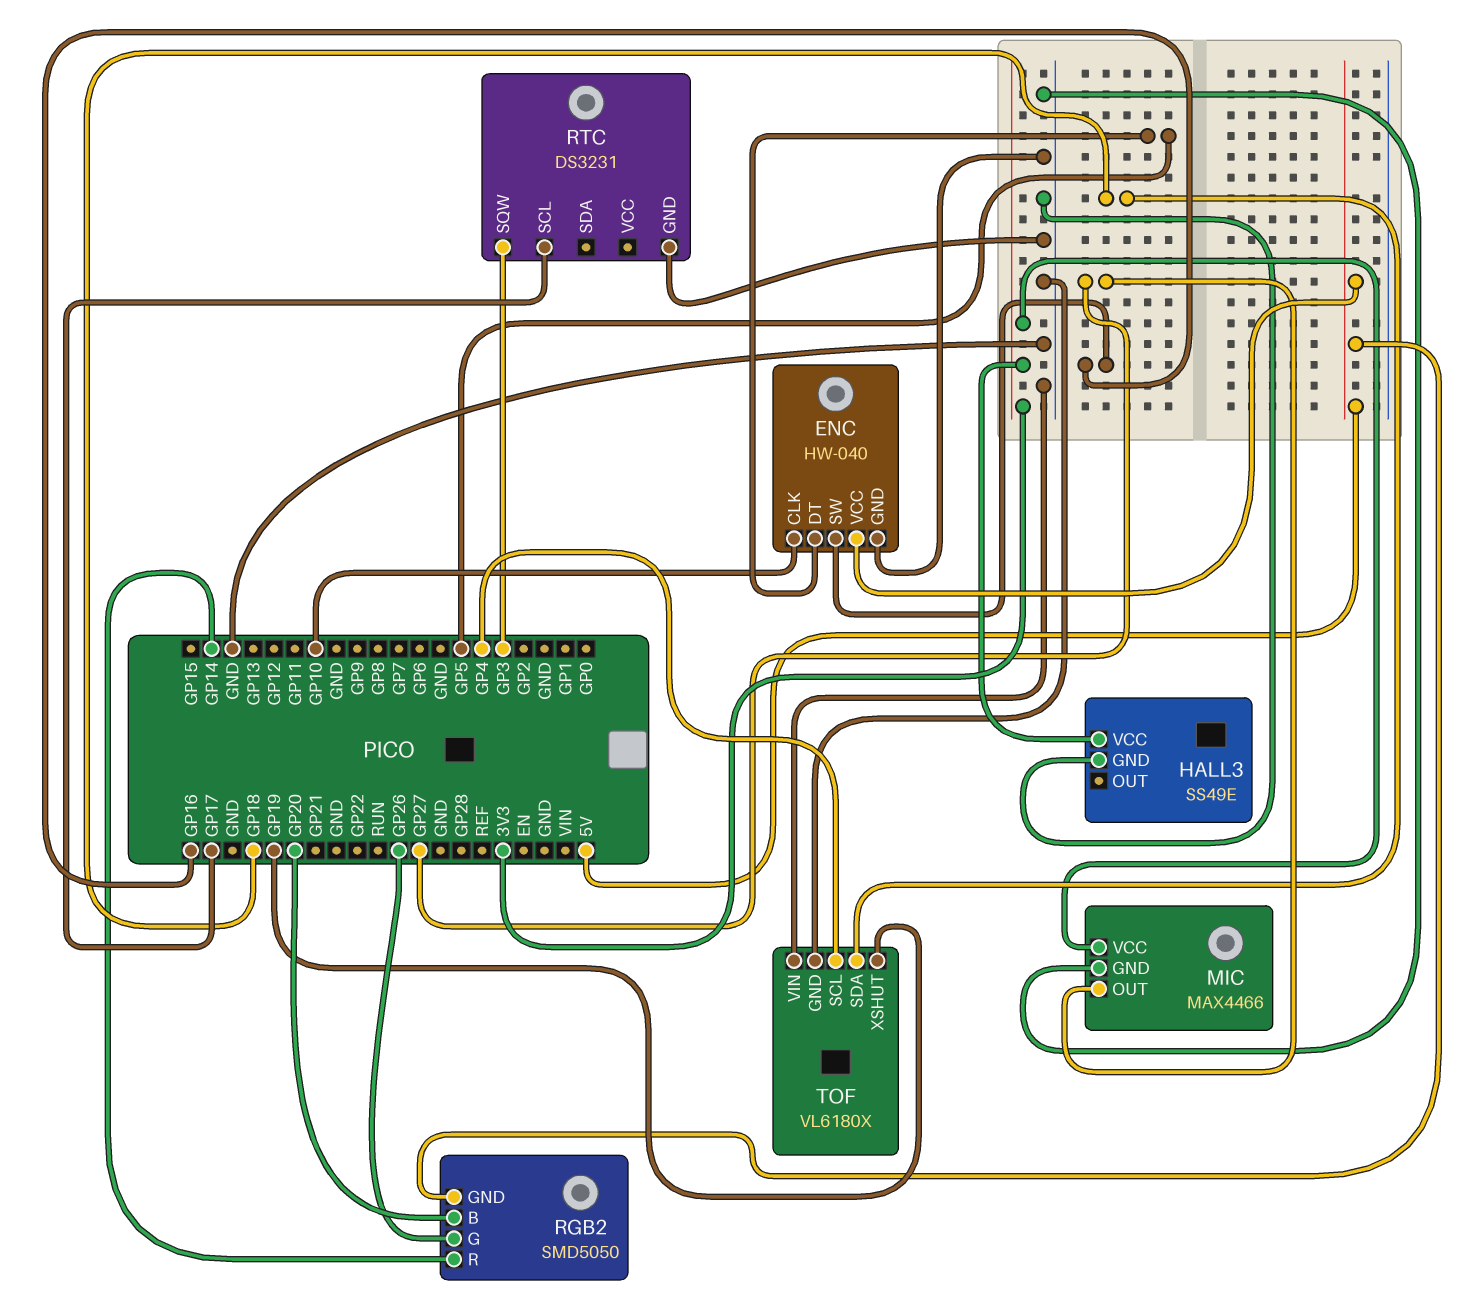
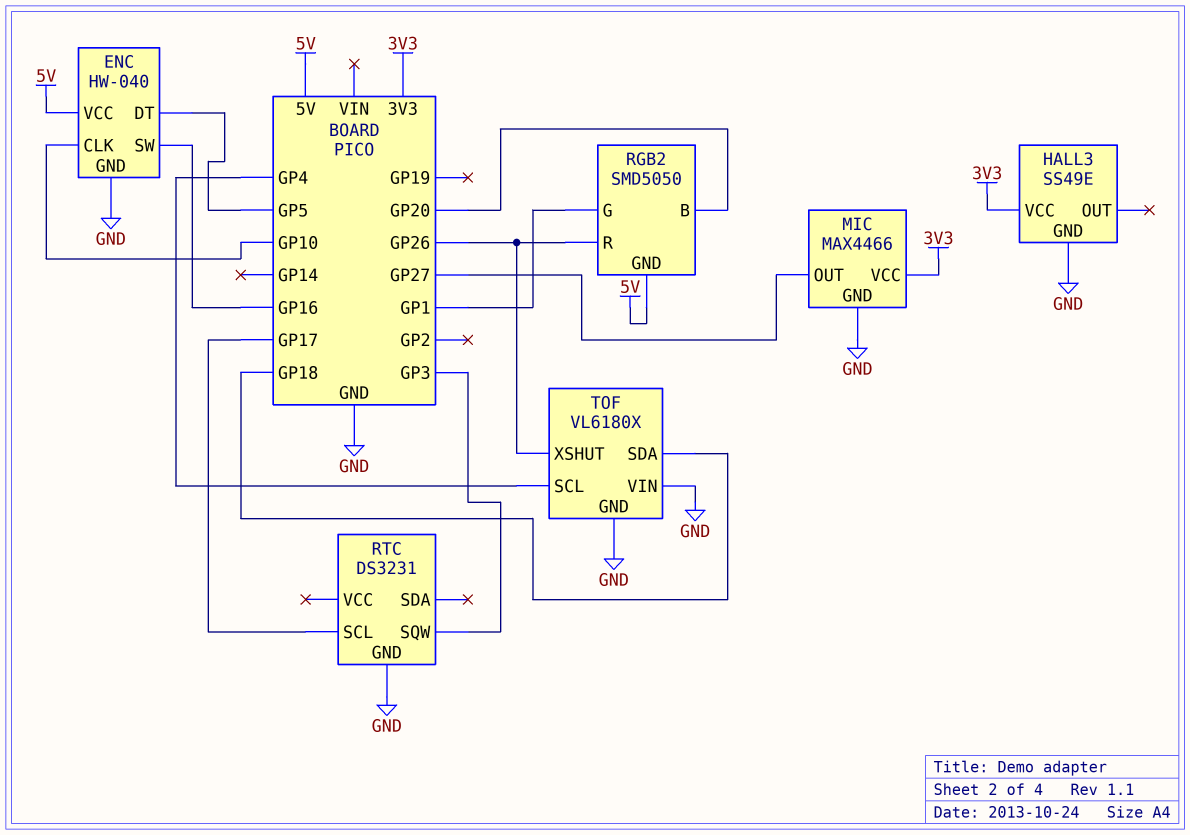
RGB2 pin G: GP26 -> GP1
RGB2 pin R: GP14 -> GP26
TOF pin XSHUT: GP19 -> GP26

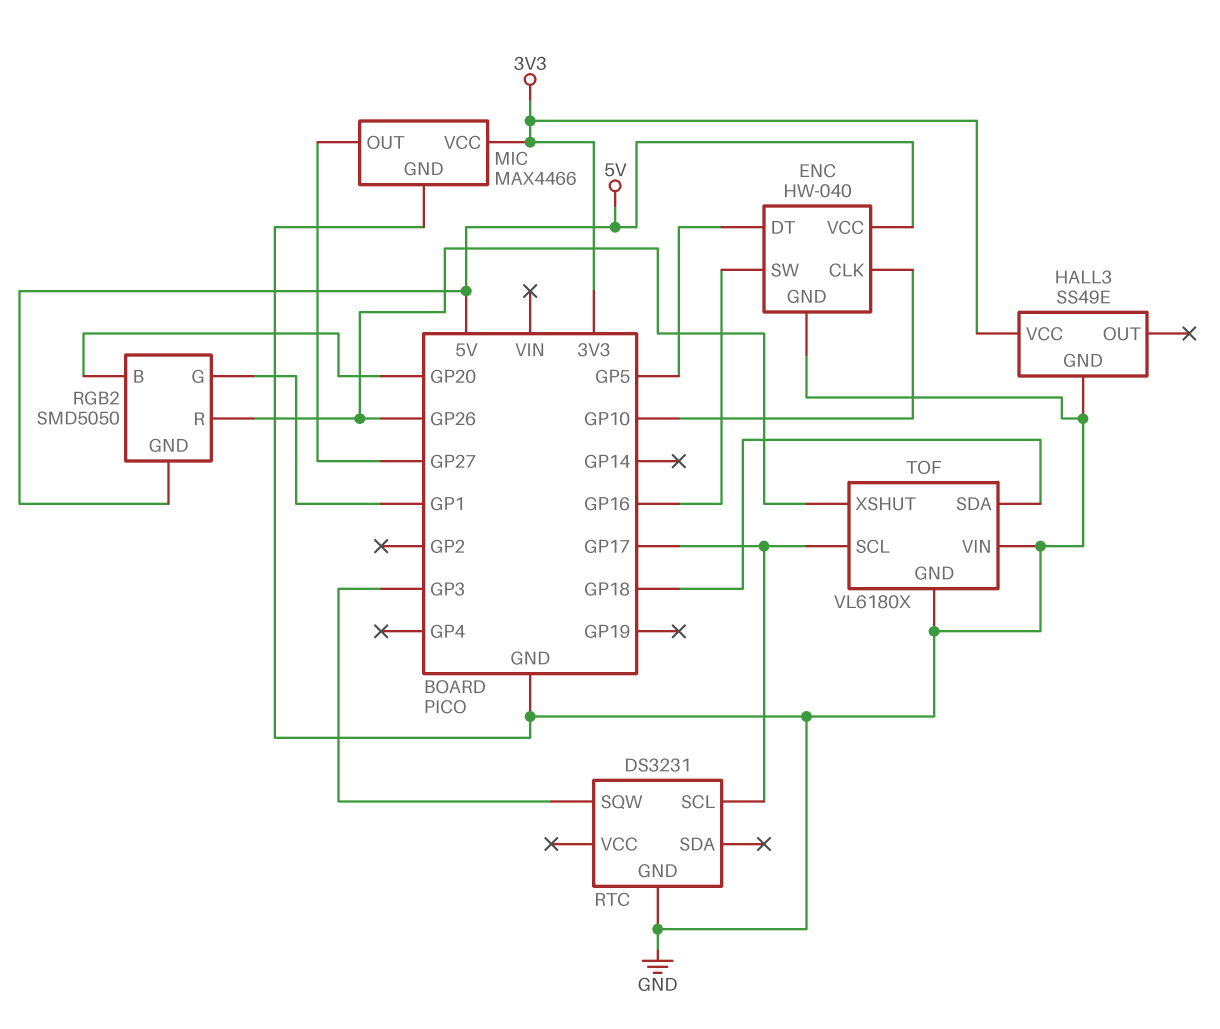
TOF pin SCL: GP4 -> GP17

